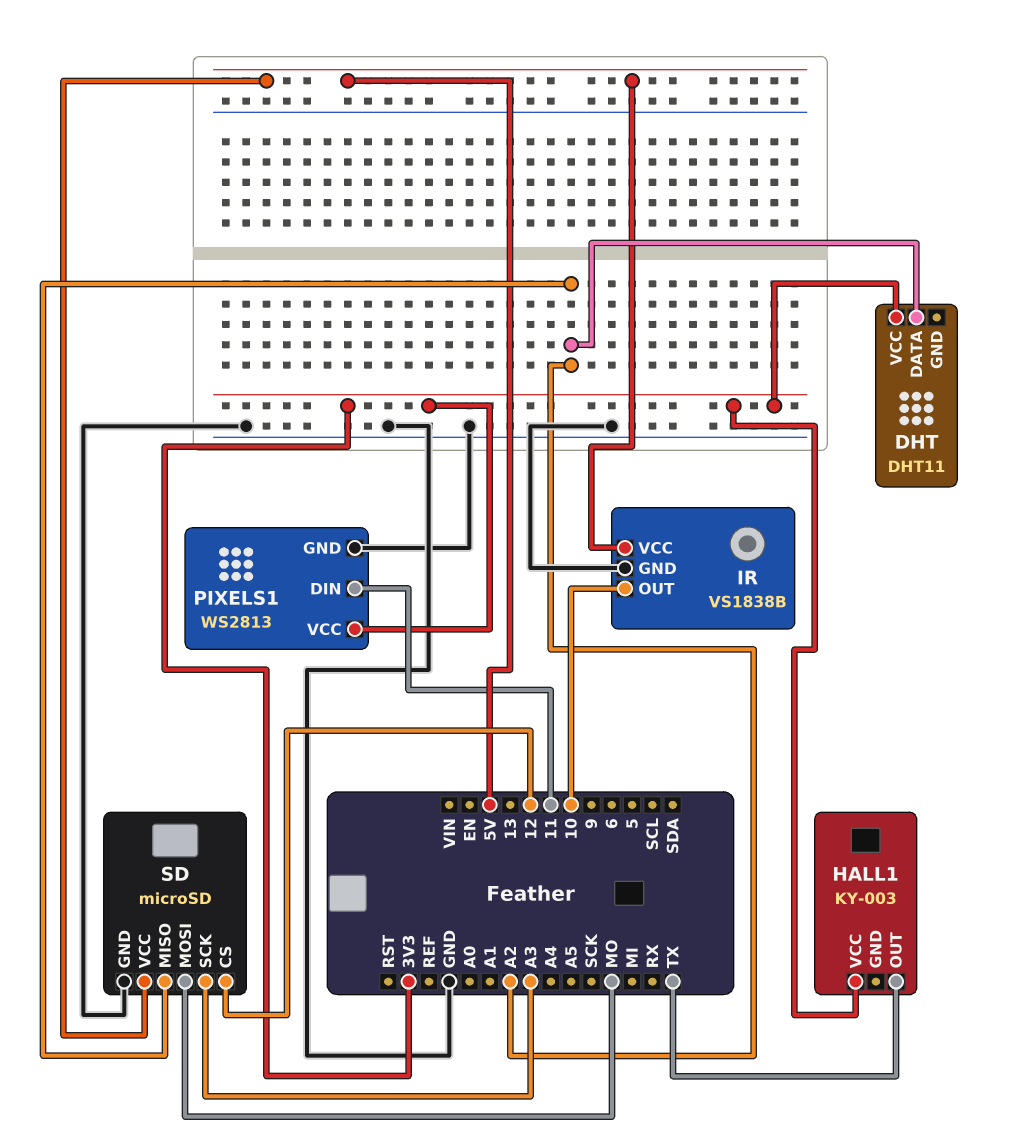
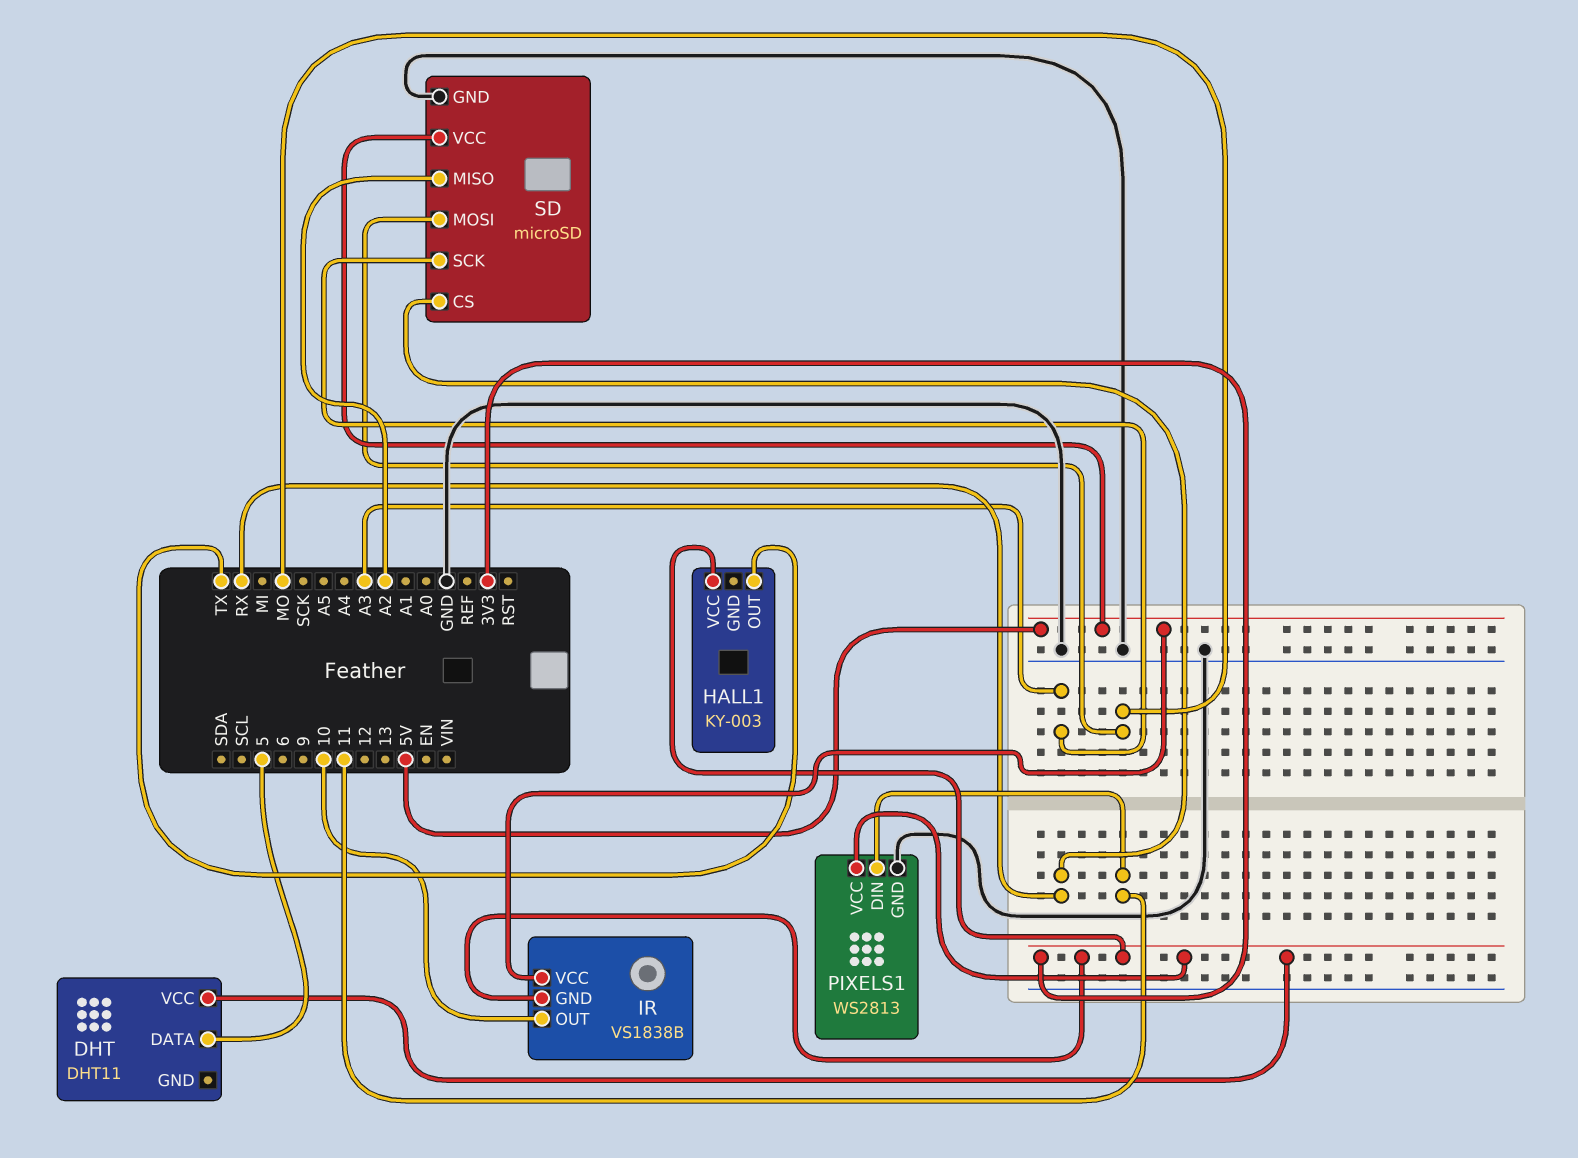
DHT pin DATA: A2 -> 5
IR pin GND: GND -> 3V3
SD pin CS: 12 -> RX

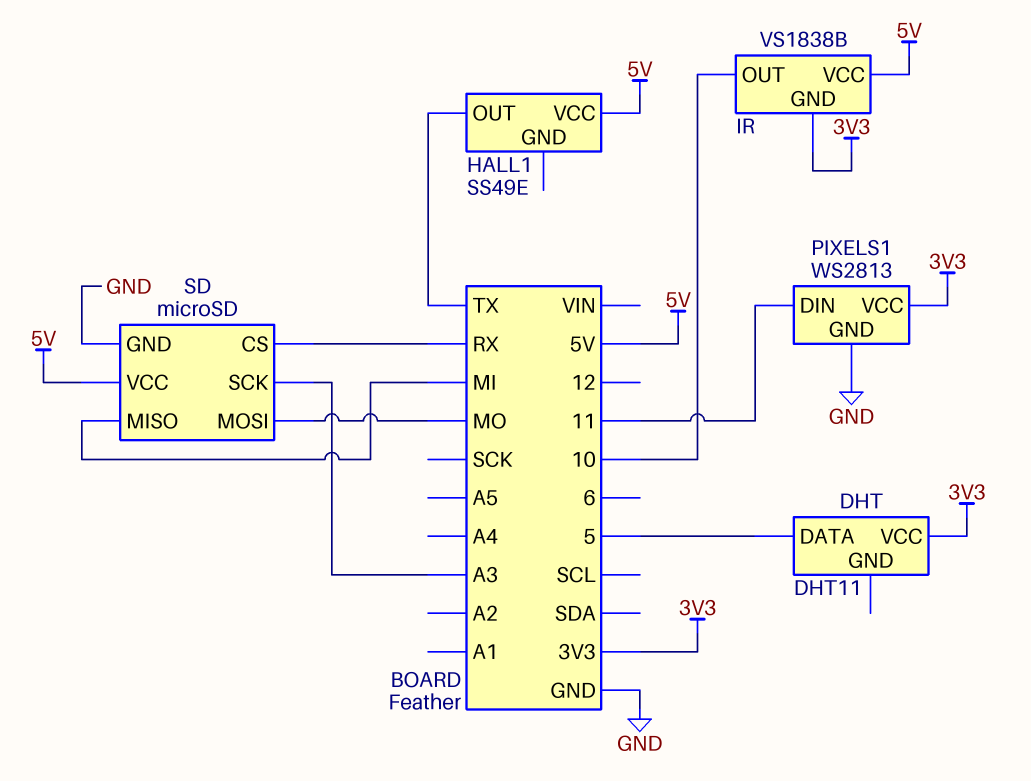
HALL1: KY-003 -> SS49E
HALL1 pin VCC: 3V3 -> 5V
SD pin MISO: A2 -> MI

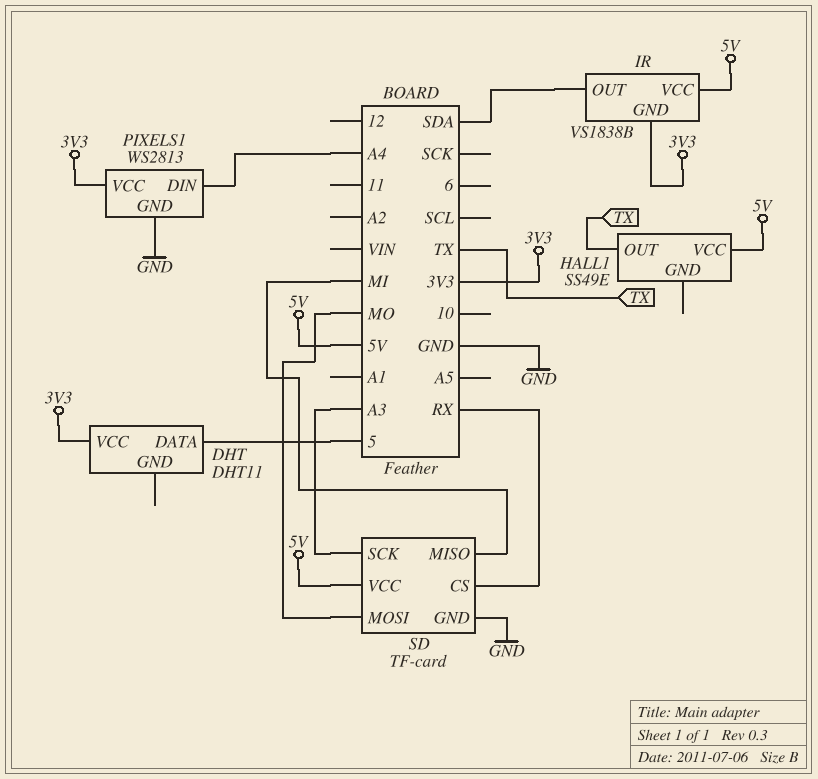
IR pin OUT: 10 -> SDA
PIXELS1 pin DIN: 11 -> A4
SD: microSD -> TF-card

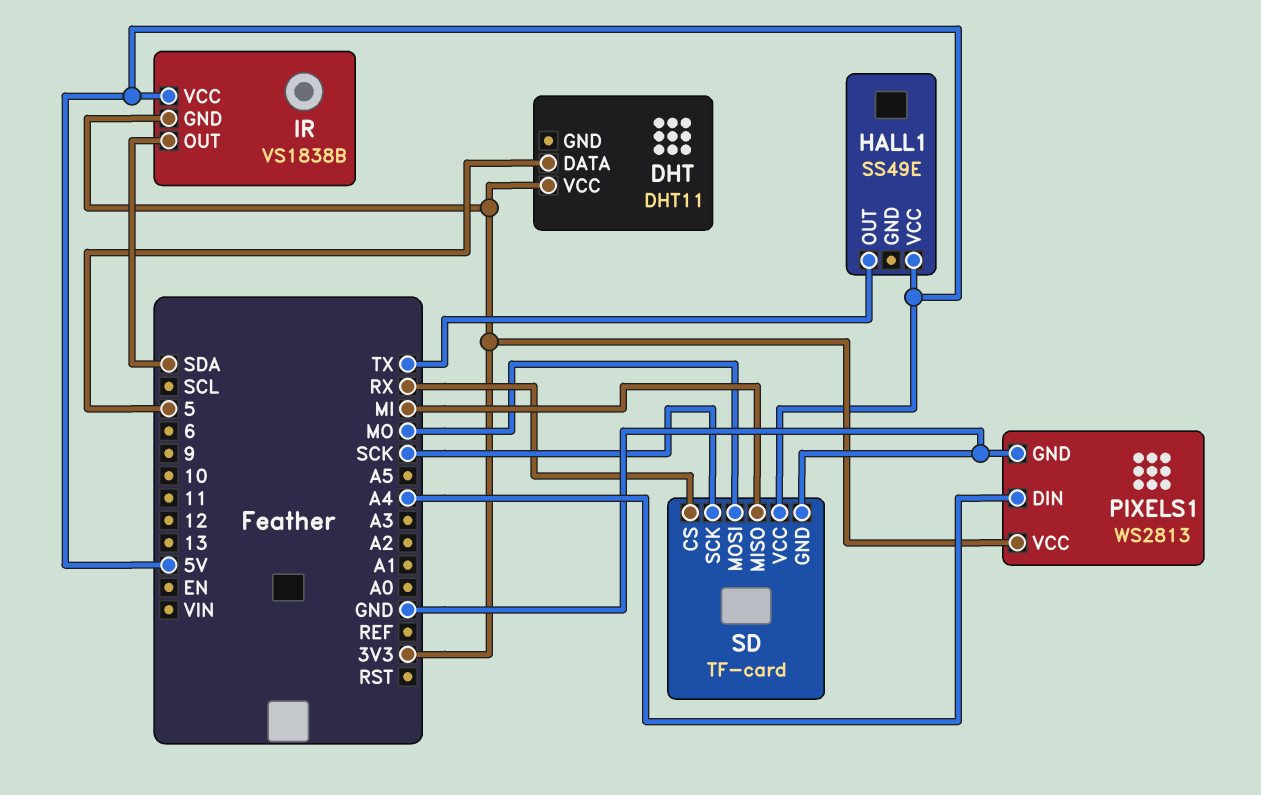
SD pin SCK: A3 -> SCK

